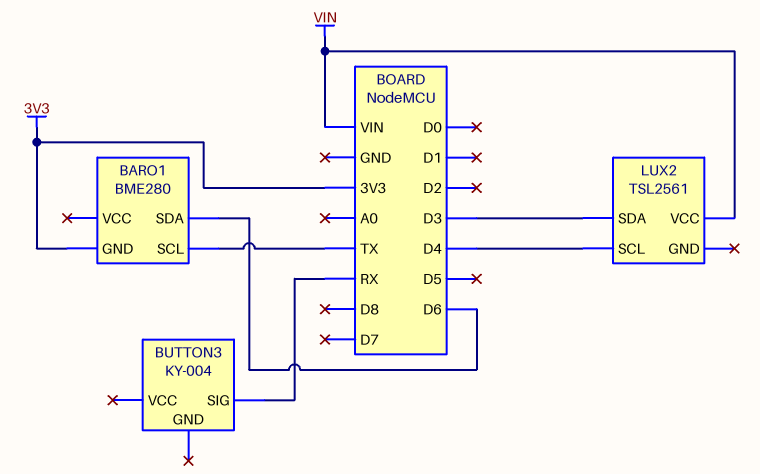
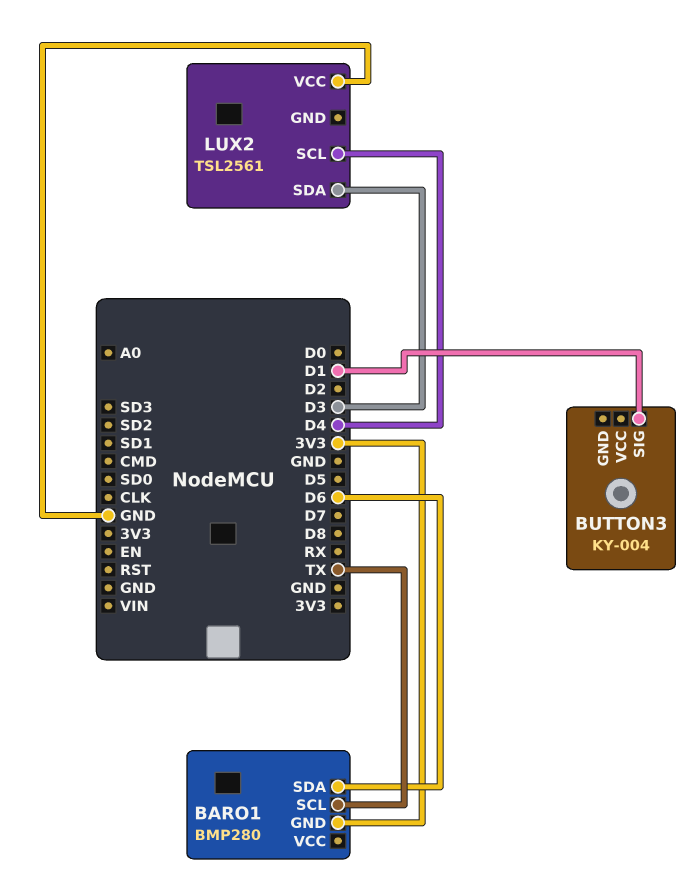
BARO1: BME280 -> BMP280
BUTTON3 pin SIG: RX -> D1
LUX2 pin VCC: VIN -> GND

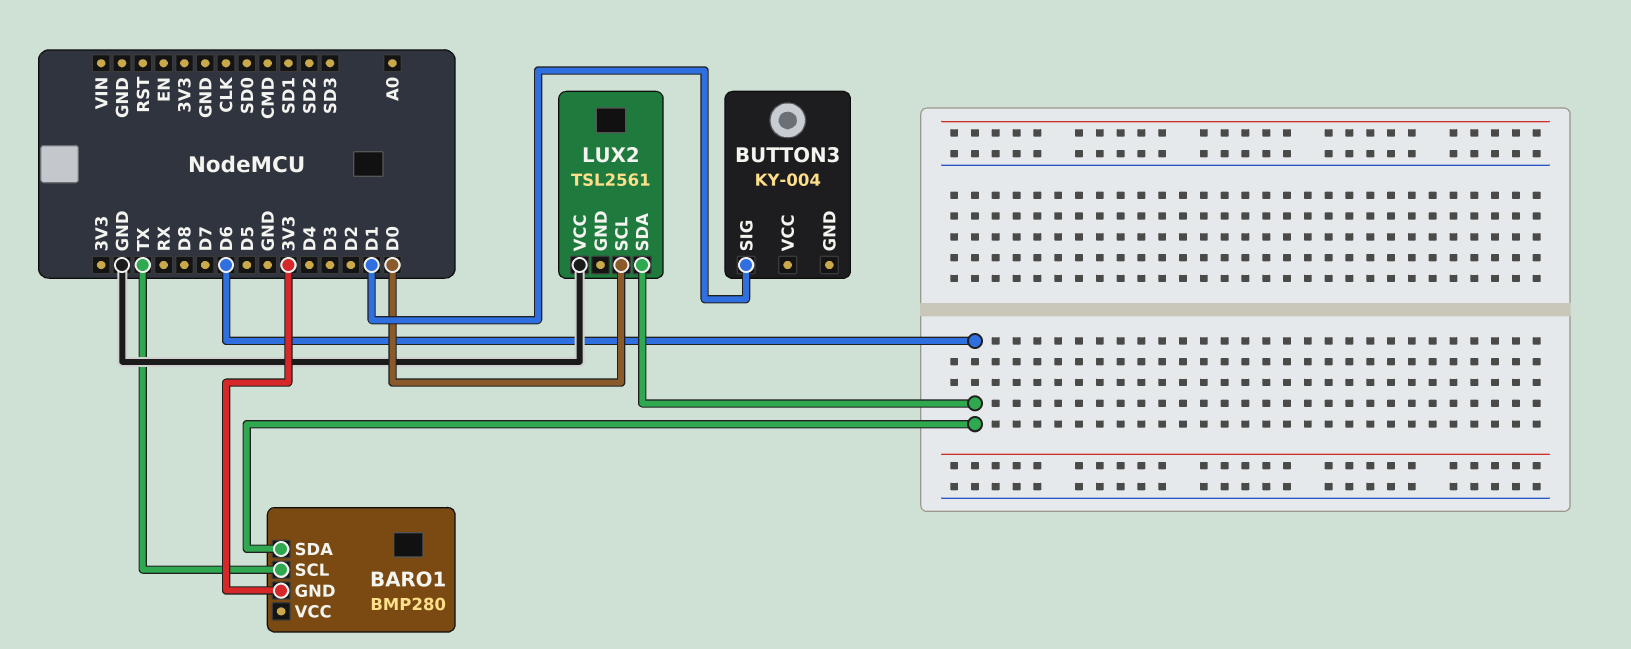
LUX2 pin SCL: D4 -> D0
LUX2 pin SDA: D3 -> D6

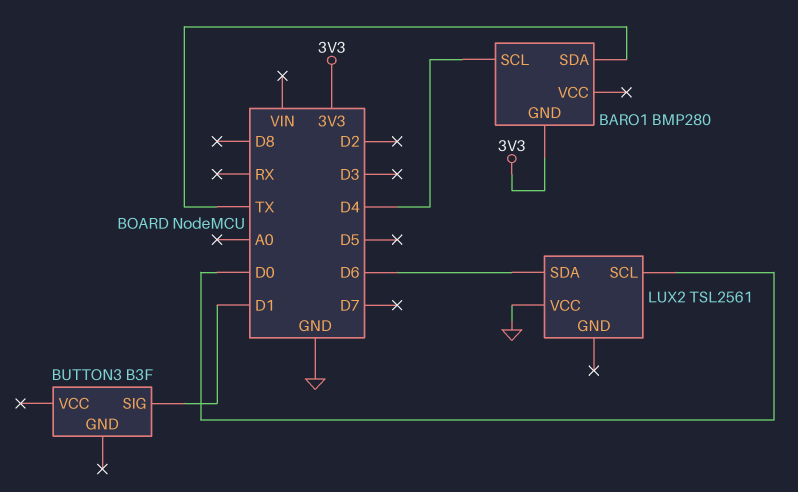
BARO1 pin SCL: TX -> D4
BARO1 pin SDA: D6 -> TX
BUTTON3: KY-004 -> B3F

